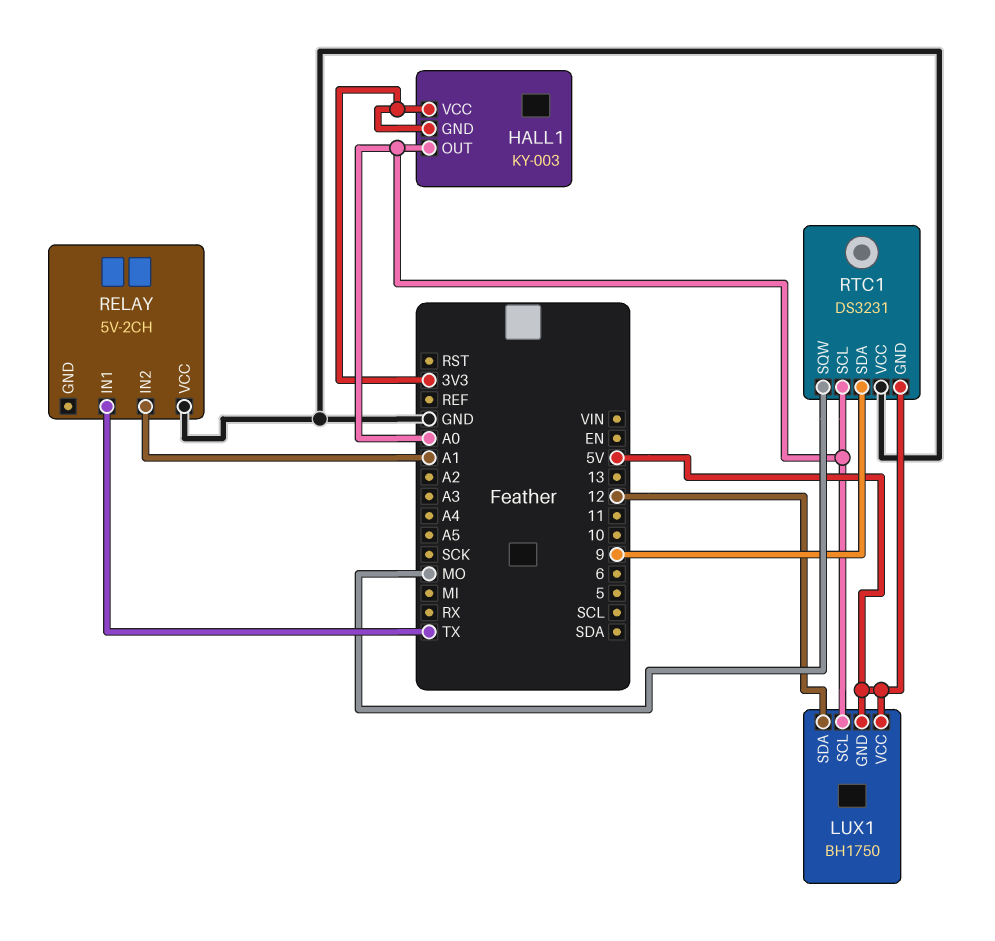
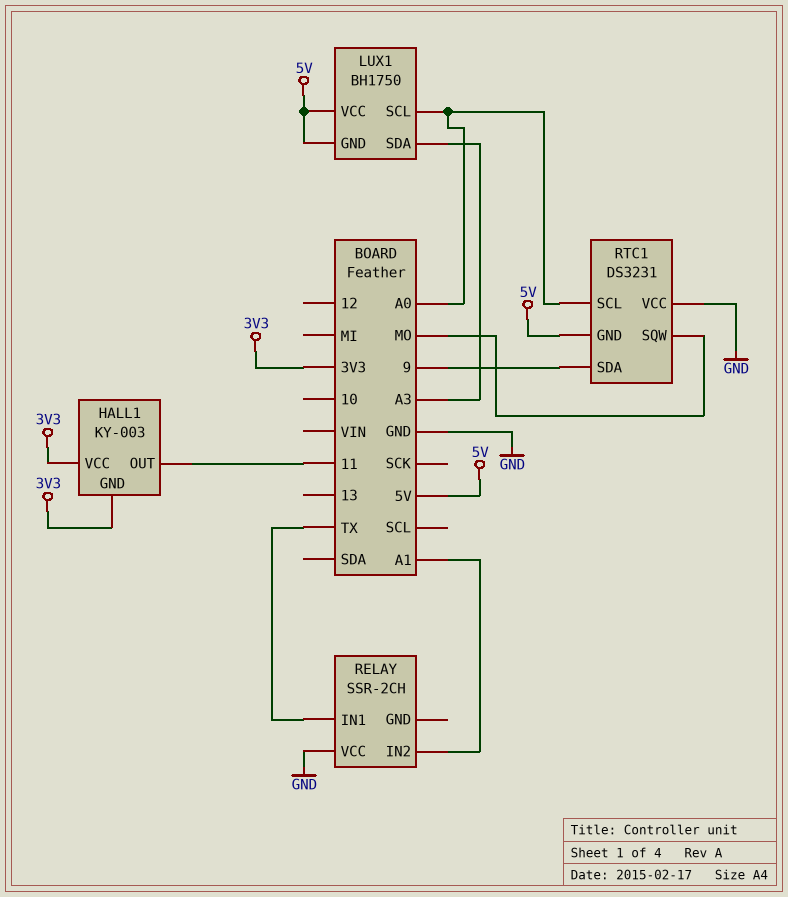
HALL1 pin OUT: A0 -> 11
LUX1 pin SDA: 12 -> A3
RELAY: 5V-2CH -> SSR-2CH

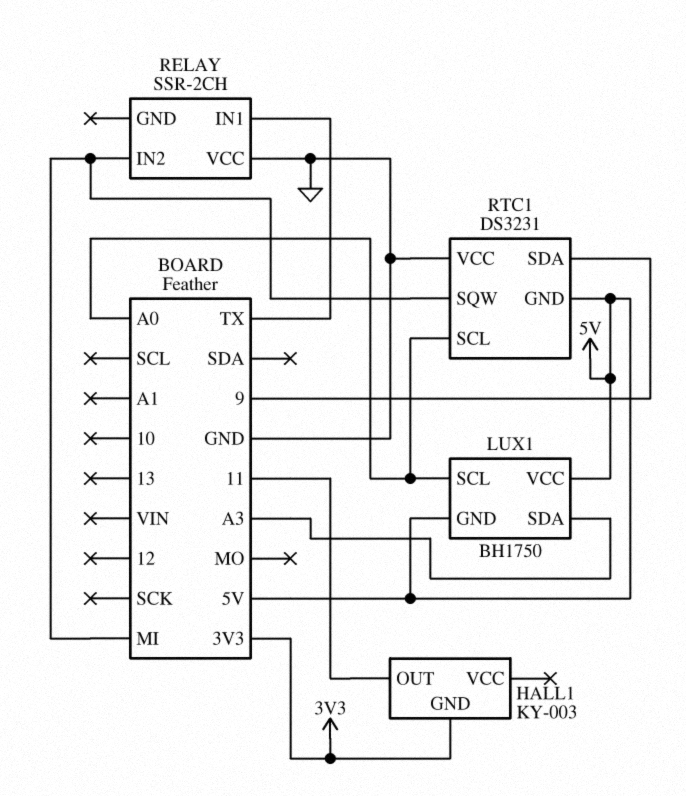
HALL1 pin VCC: 3V3 -> none
RELAY pin IN2: A1 -> MI
RTC1 pin SQW: MO -> MI

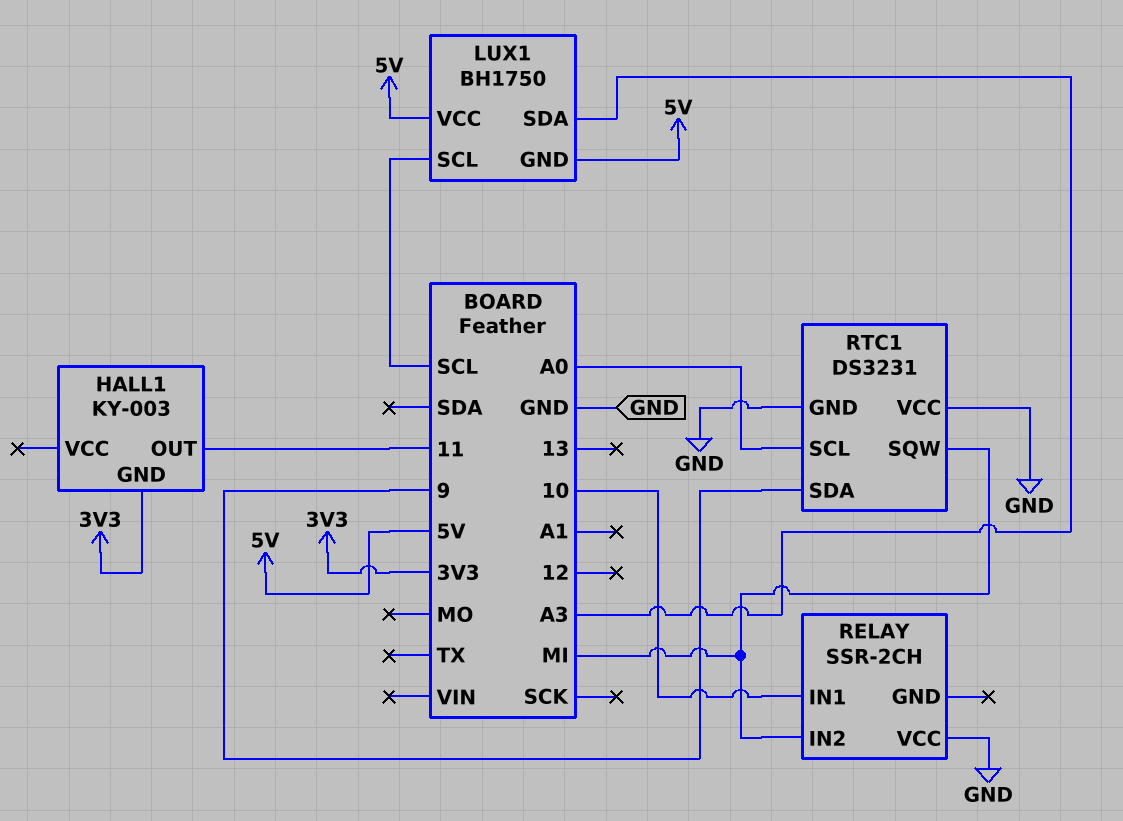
LUX1 pin SCL: A0 -> SCL
RELAY pin IN1: TX -> 10
RTC1 pin GND: 5V -> GND

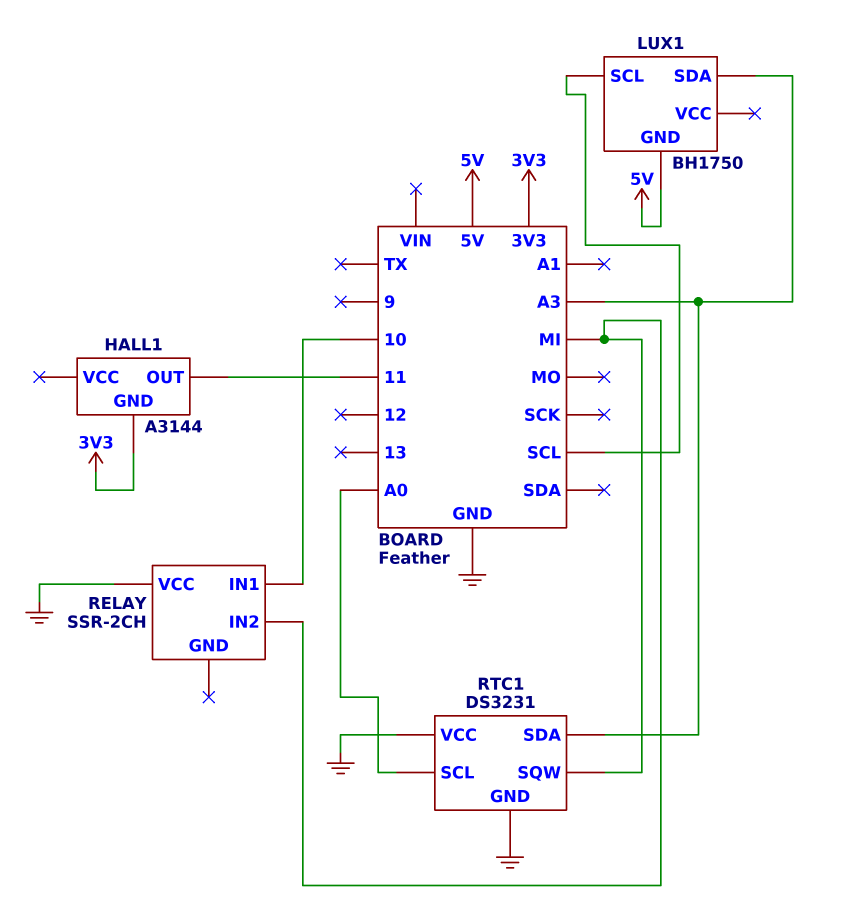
HALL1: KY-003 -> A3144
LUX1 pin VCC: 5V -> none
RTC1 pin SDA: 9 -> A3

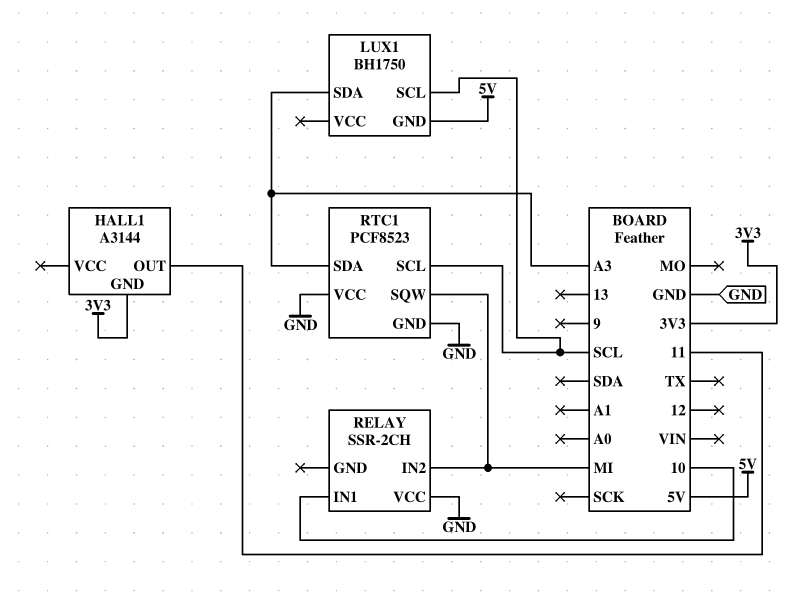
RTC1: DS3231 -> PCF8523
RTC1 pin SCL: A0 -> SCL

